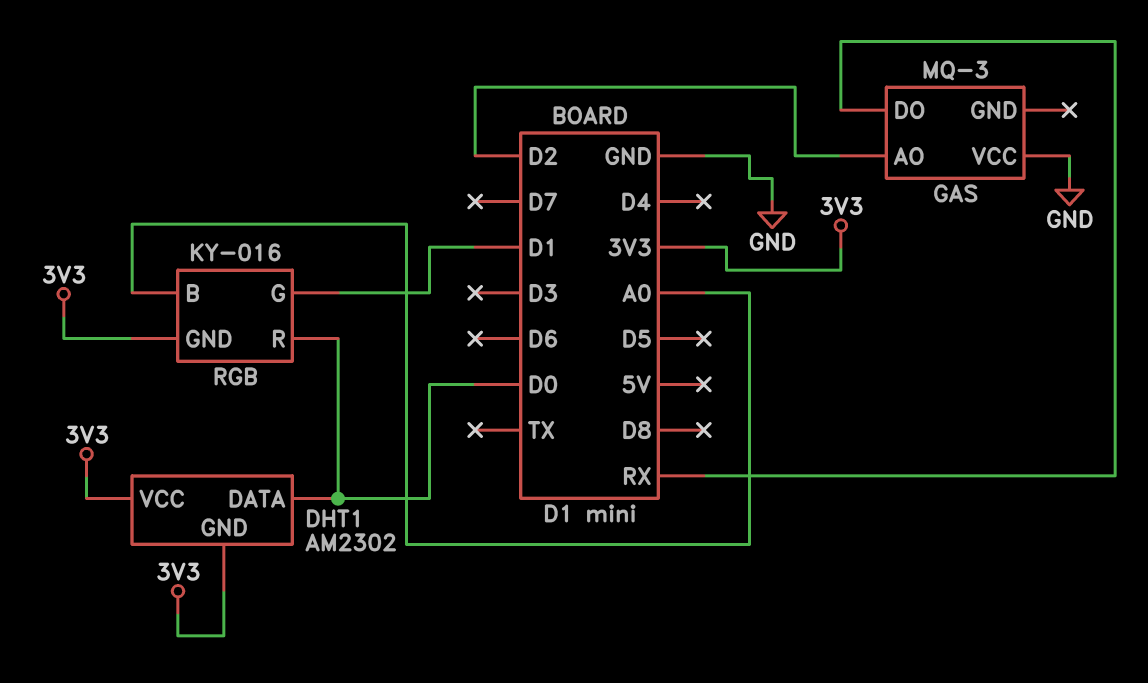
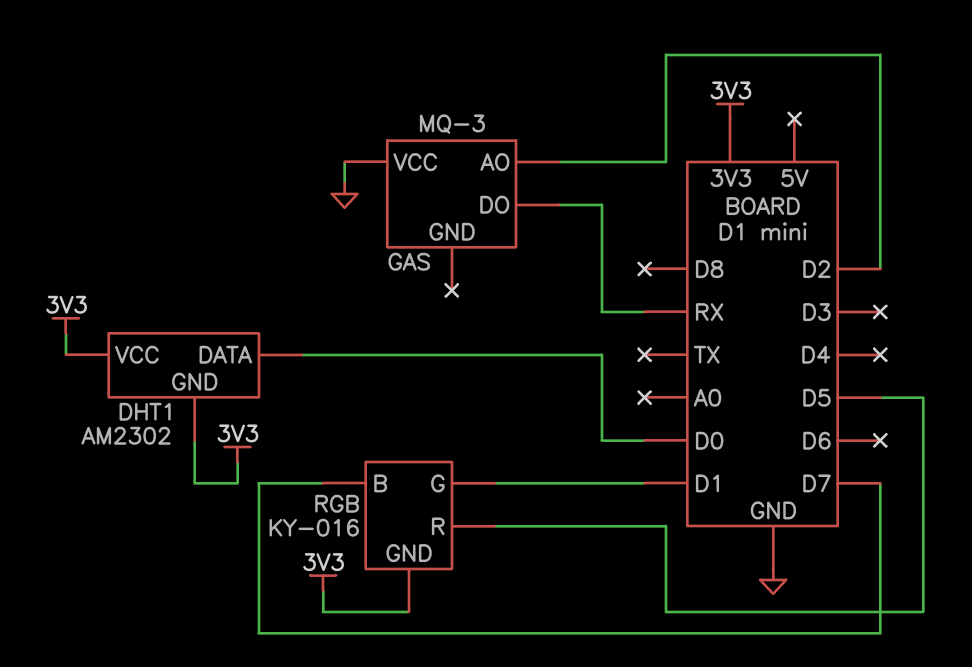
RGB pin B: A0 -> D7
RGB pin R: D0 -> D5

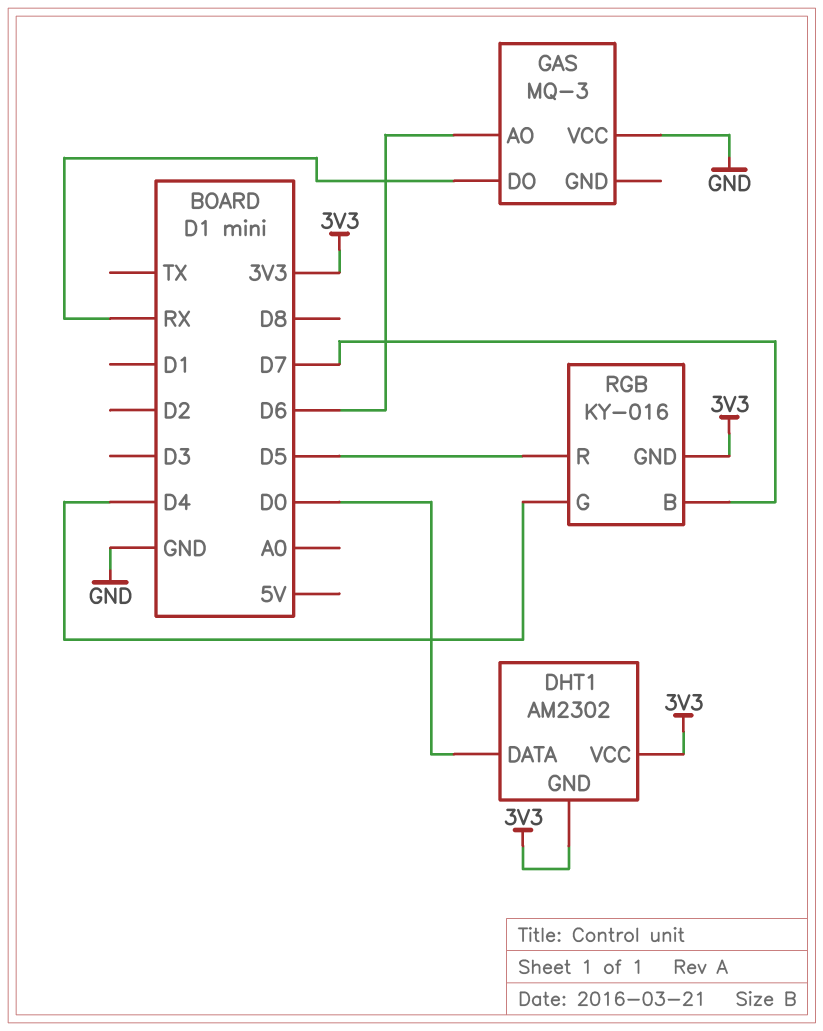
GAS pin AO: D2 -> D6
RGB pin G: D1 -> D4

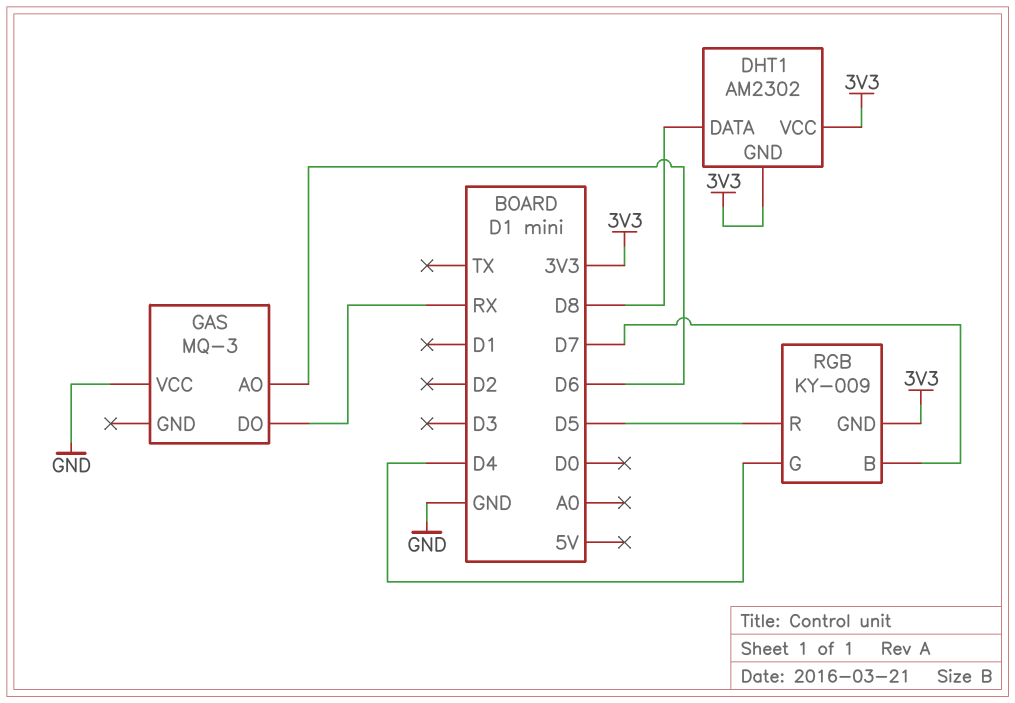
DHT1 pin DATA: D0 -> D8
RGB: KY-016 -> KY-009

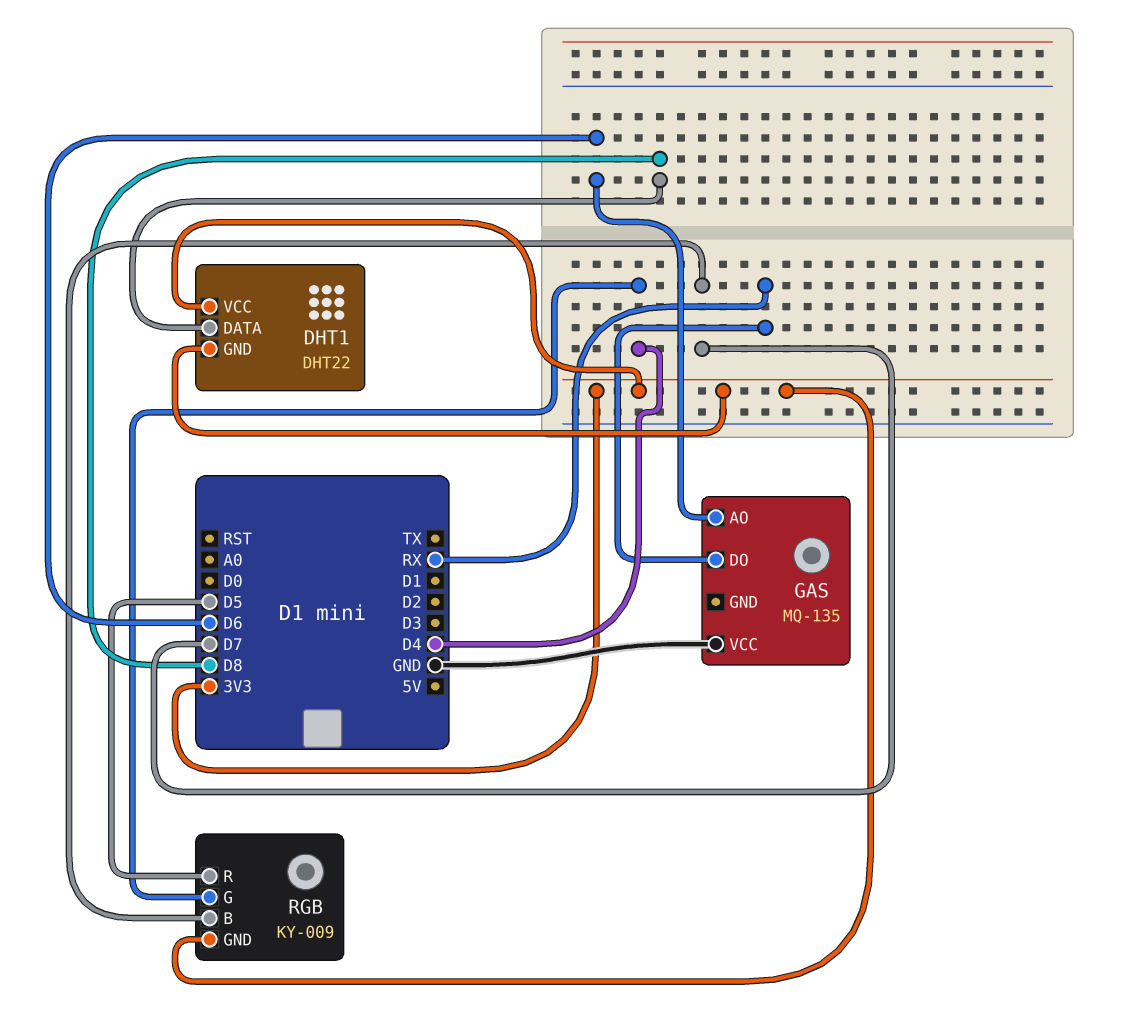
DHT1: AM2302 -> DHT22
GAS: MQ-3 -> MQ-135

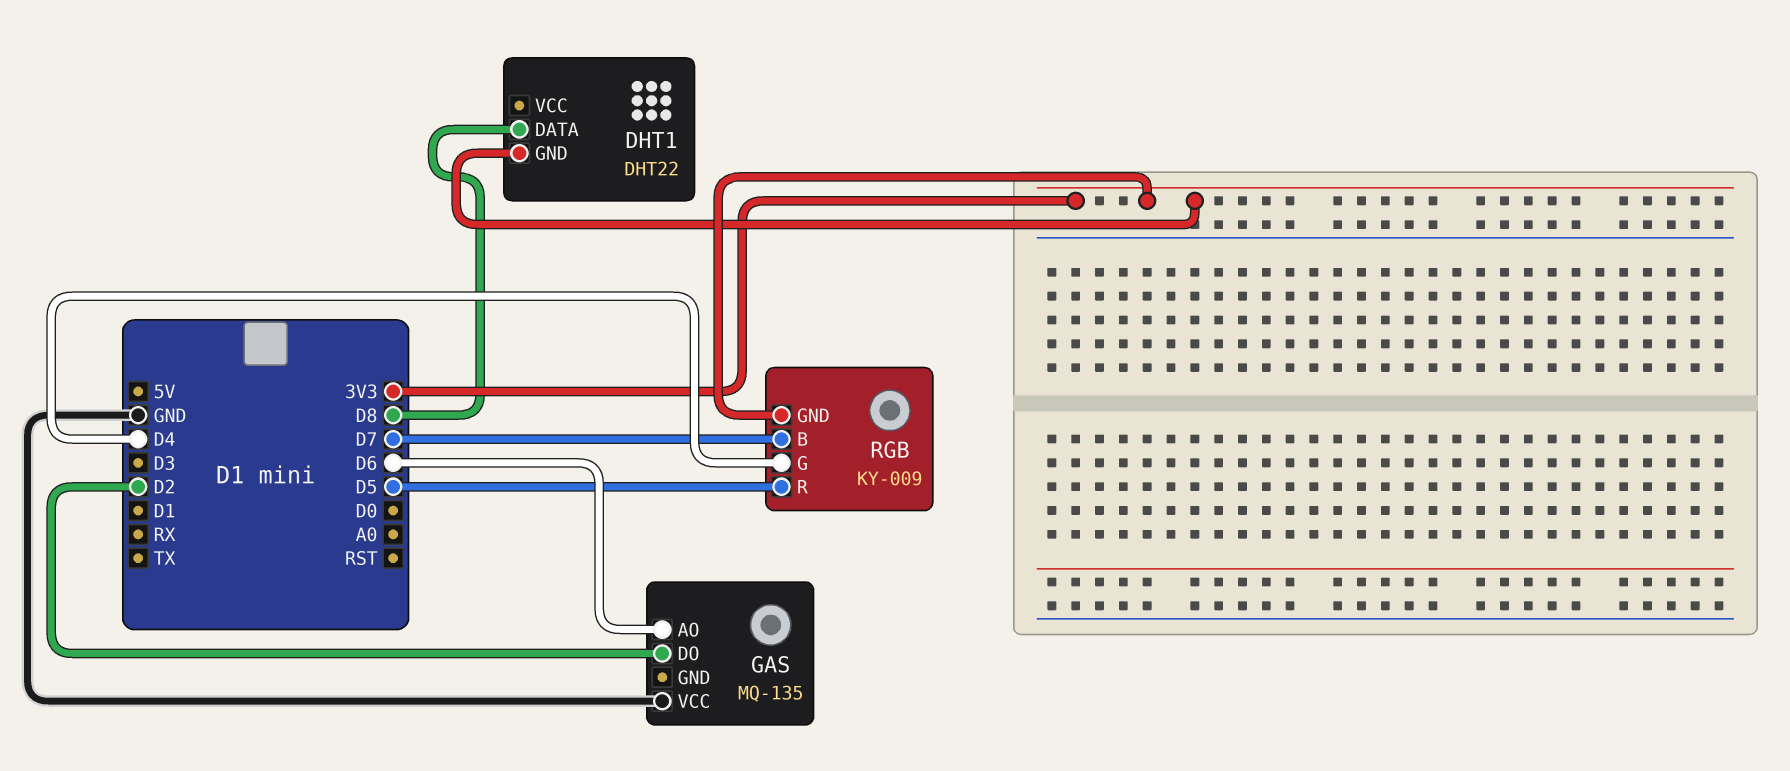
DHT1 pin VCC: 3V3 -> none
GAS pin DO: RX -> D2

